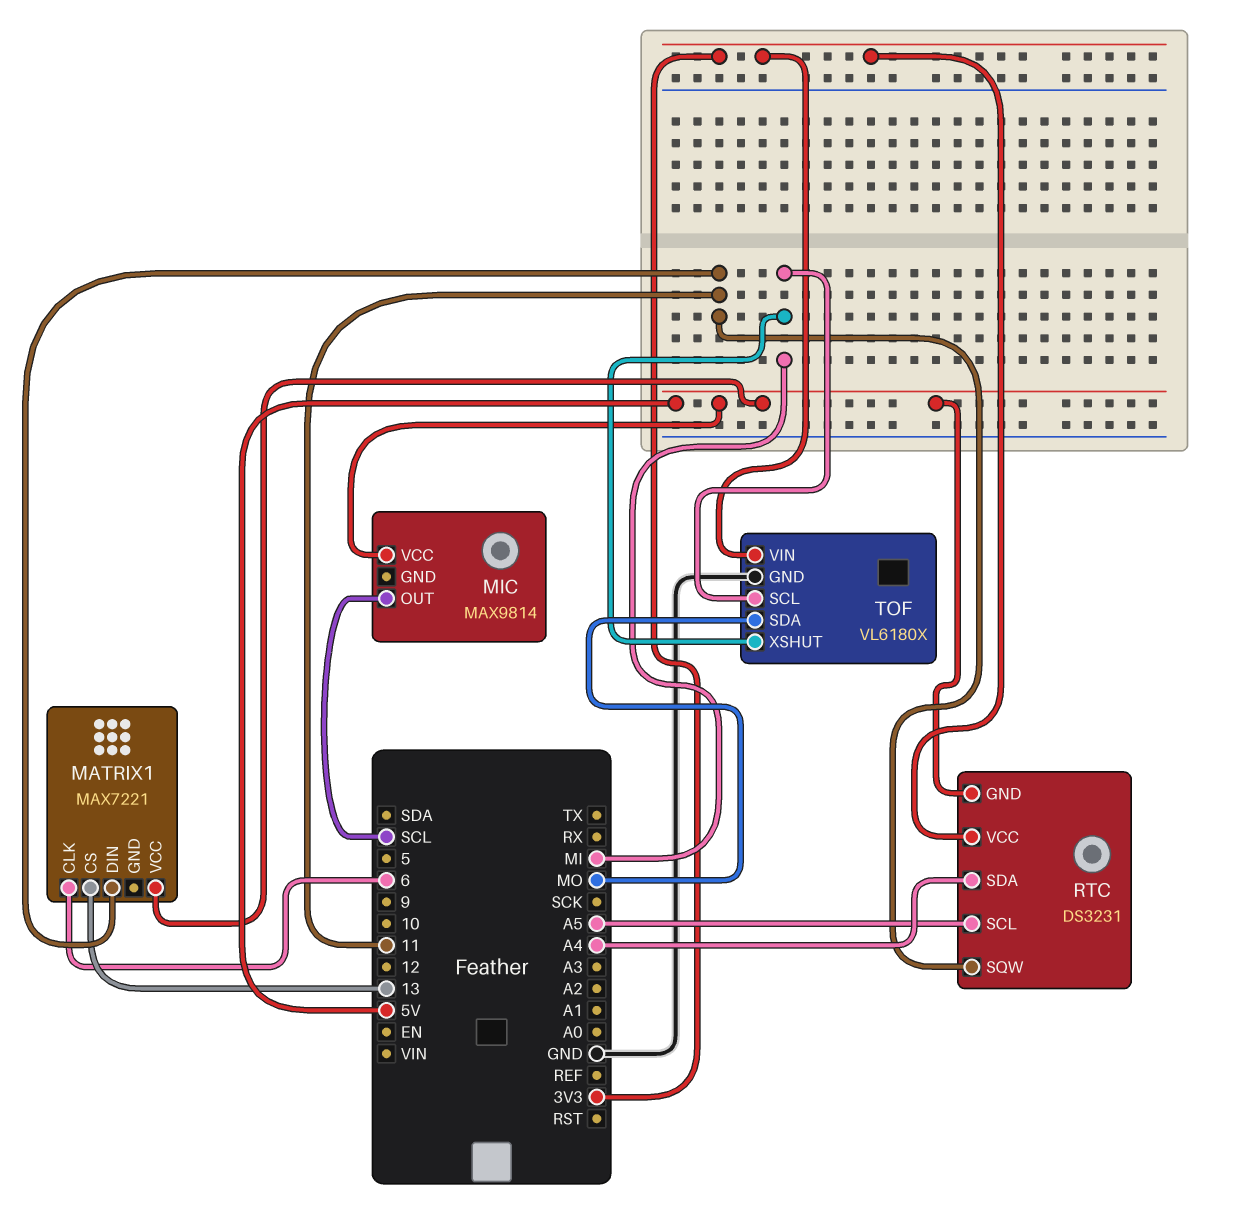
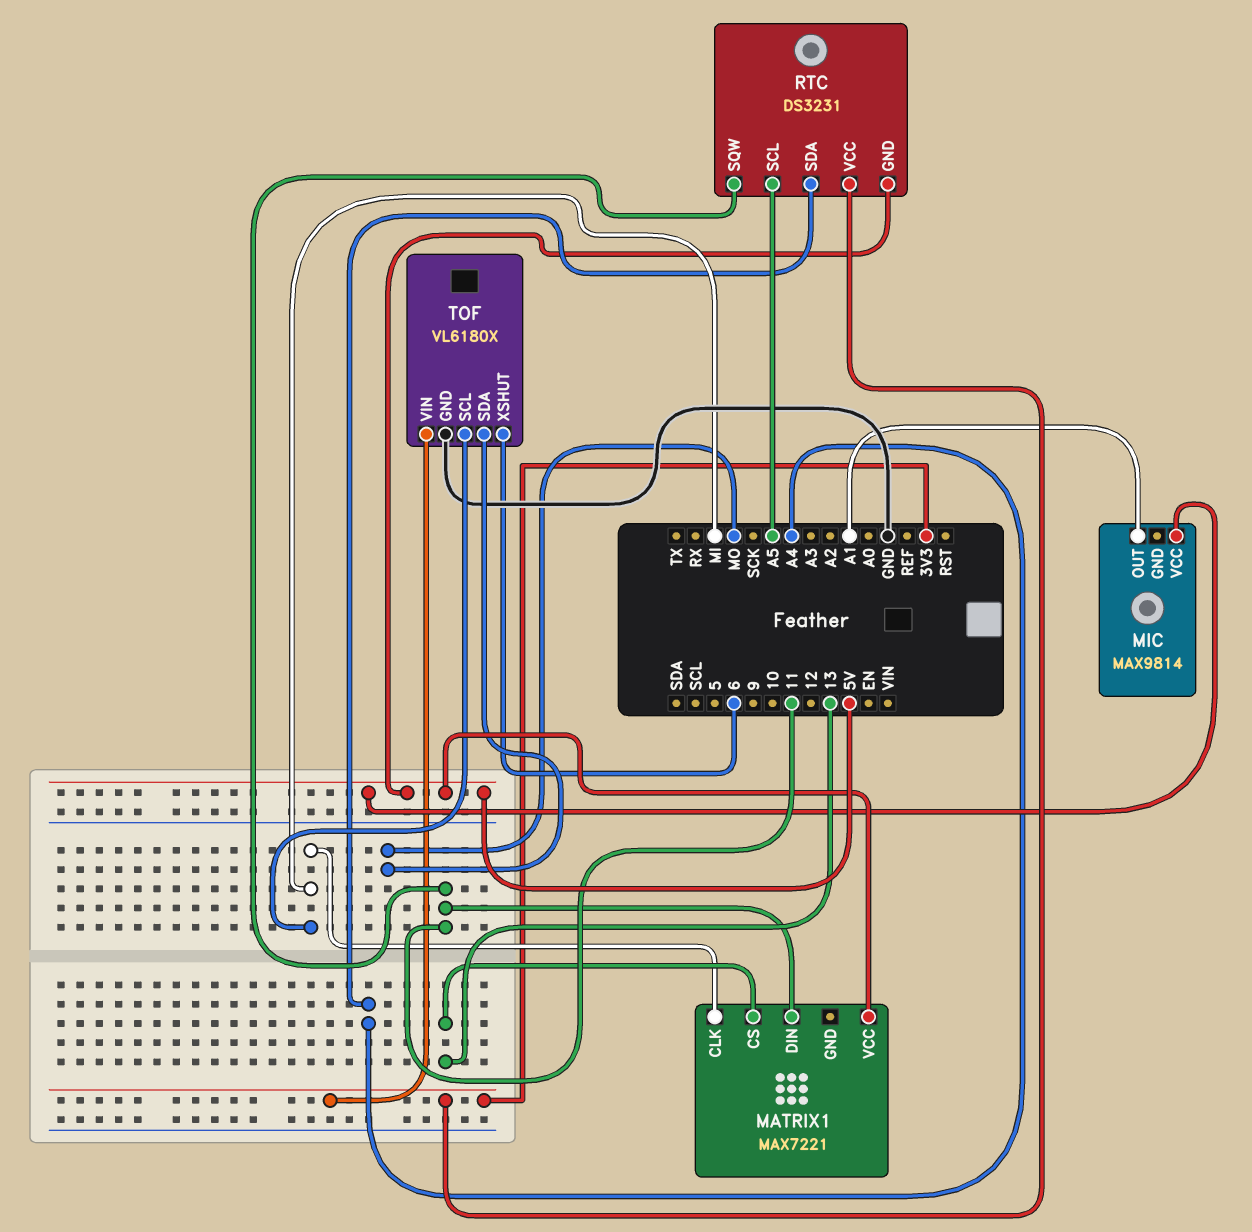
MATRIX1 pin CLK: 6 -> MI
MIC pin OUT: SCL -> A1
TOF pin XSHUT: MI -> 6

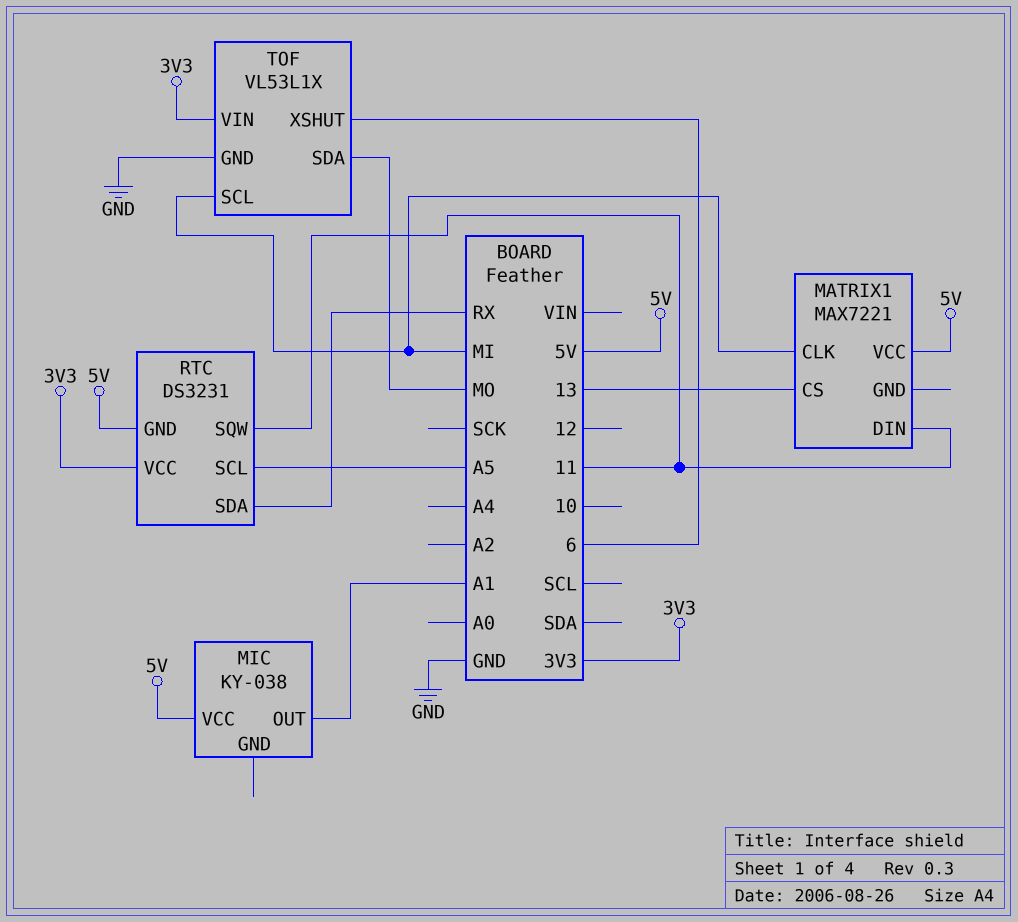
MIC: MAX9814 -> KY-038
RTC pin SDA: A4 -> RX
TOF: VL6180X -> VL53L1X

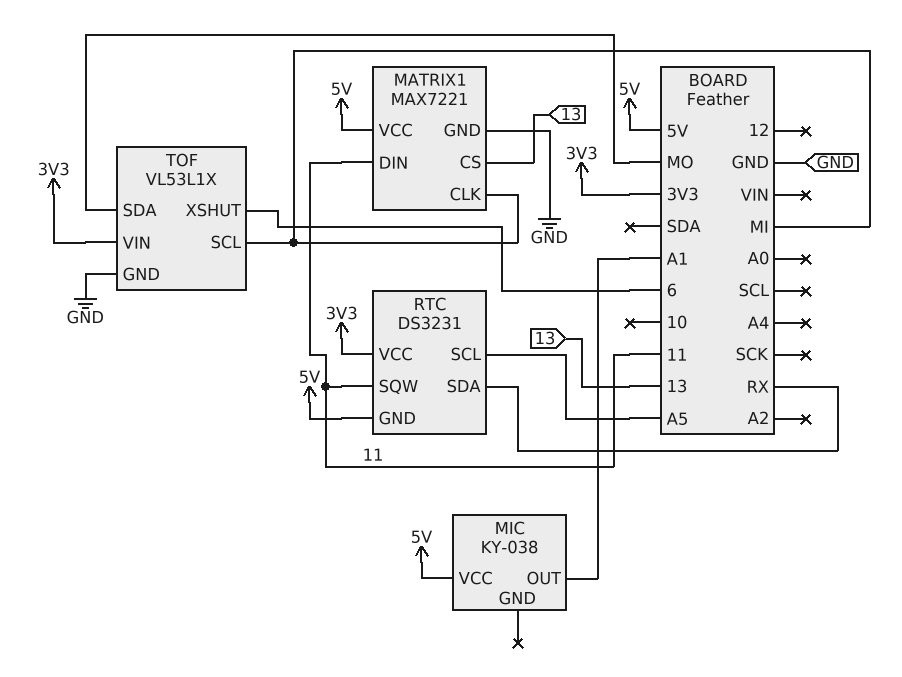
MATRIX1 pin GND: none -> GND

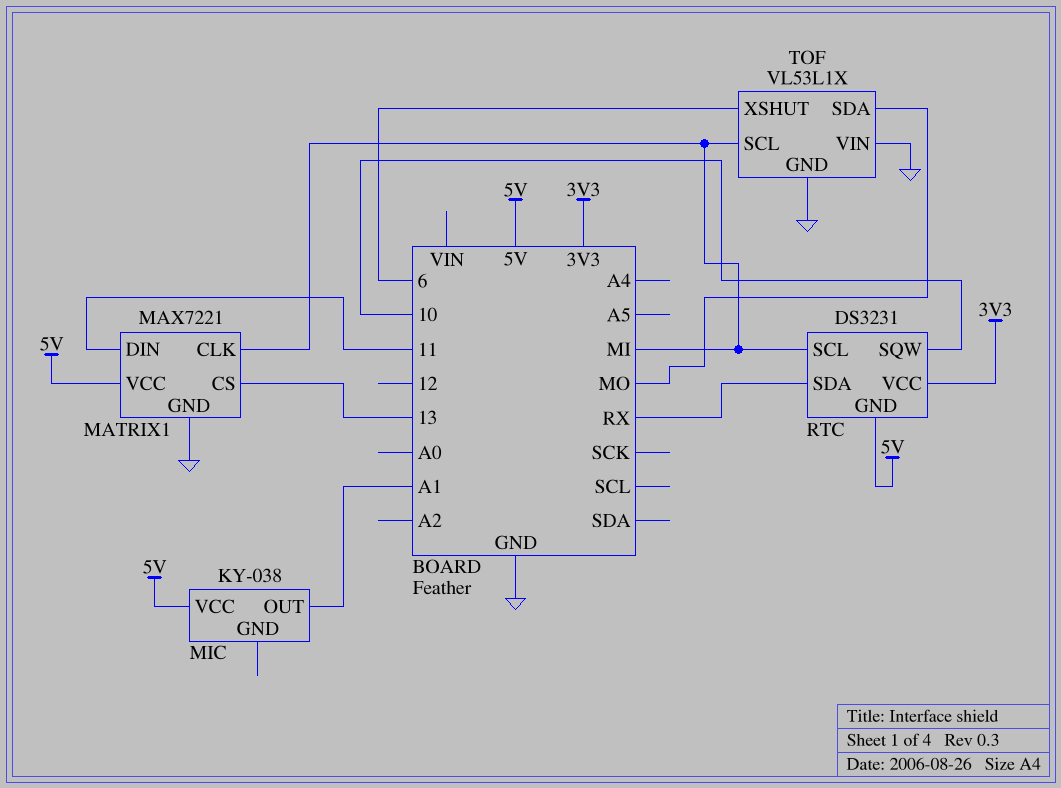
RTC pin SCL: A5 -> MI
RTC pin SQW: 11 -> 10
TOF pin VIN: 3V3 -> GND

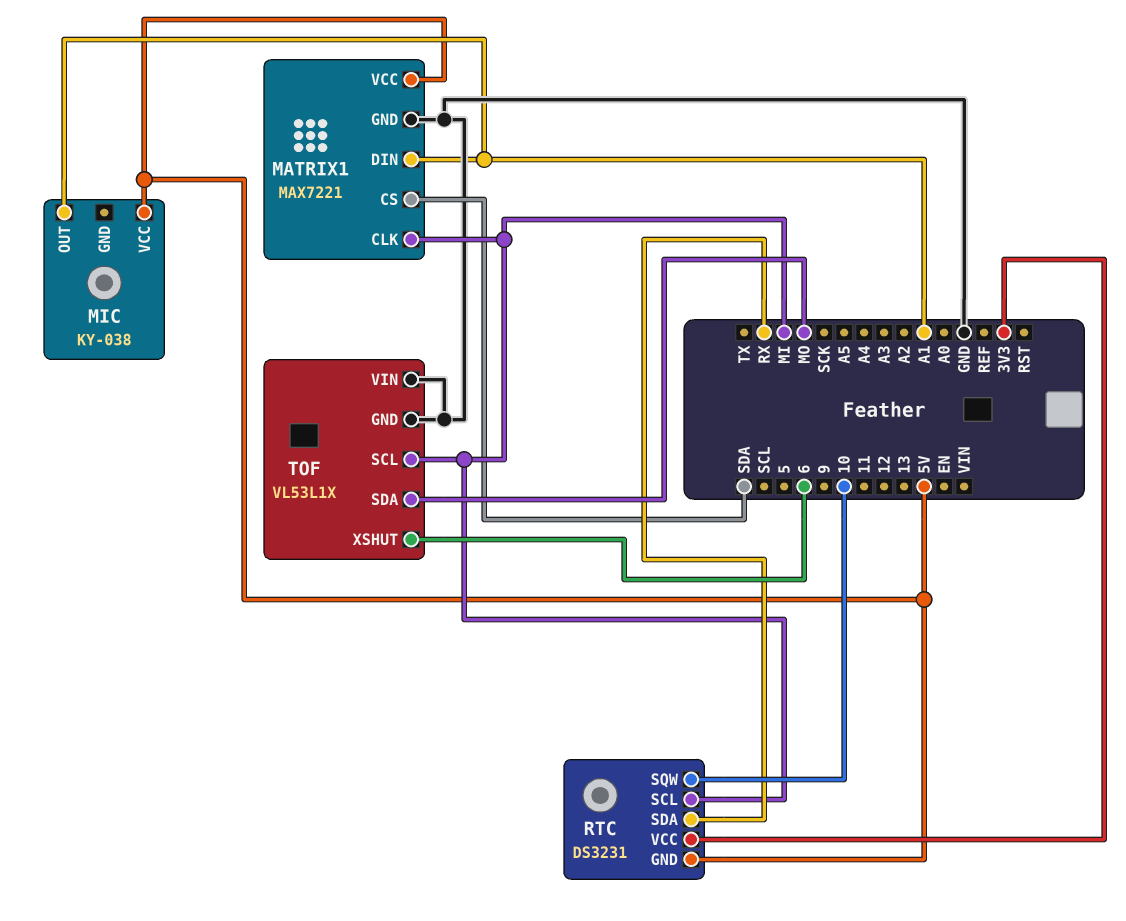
MATRIX1 pin CS: 13 -> SDA
MATRIX1 pin DIN: 11 -> A1

